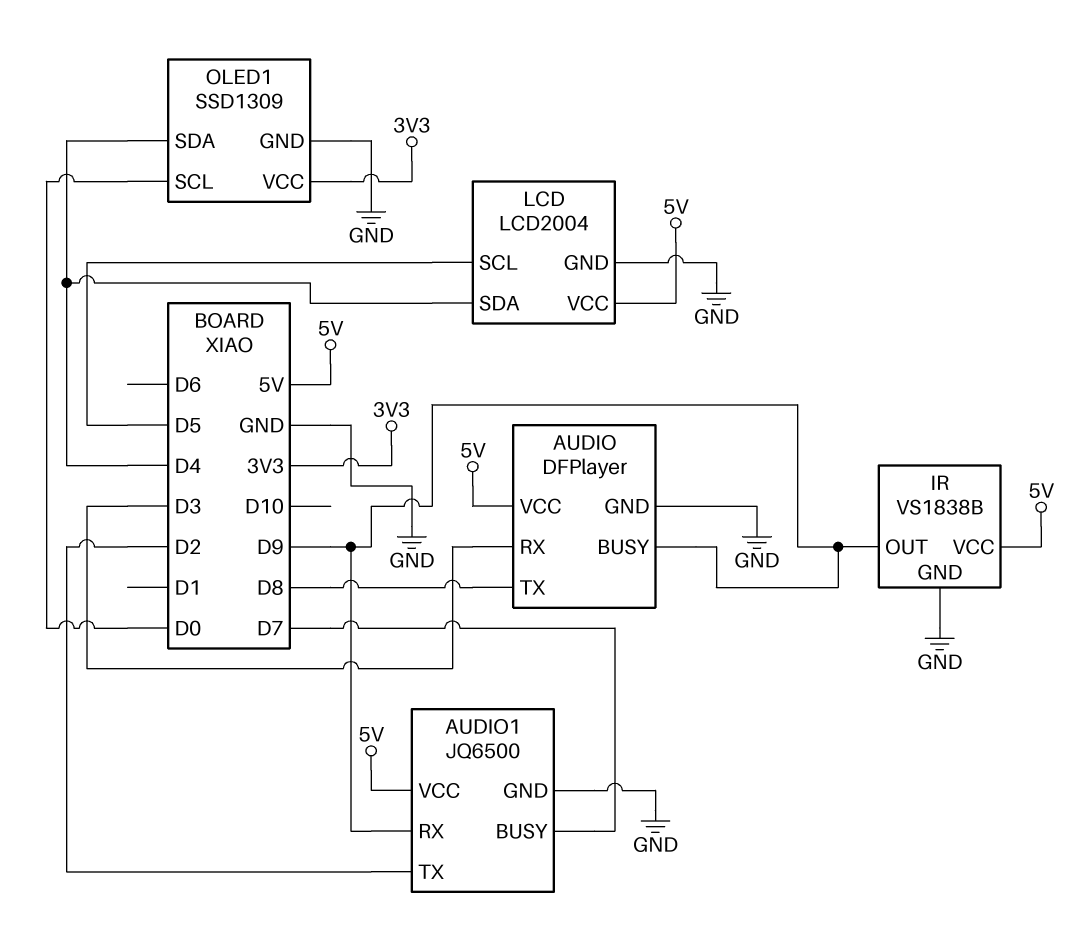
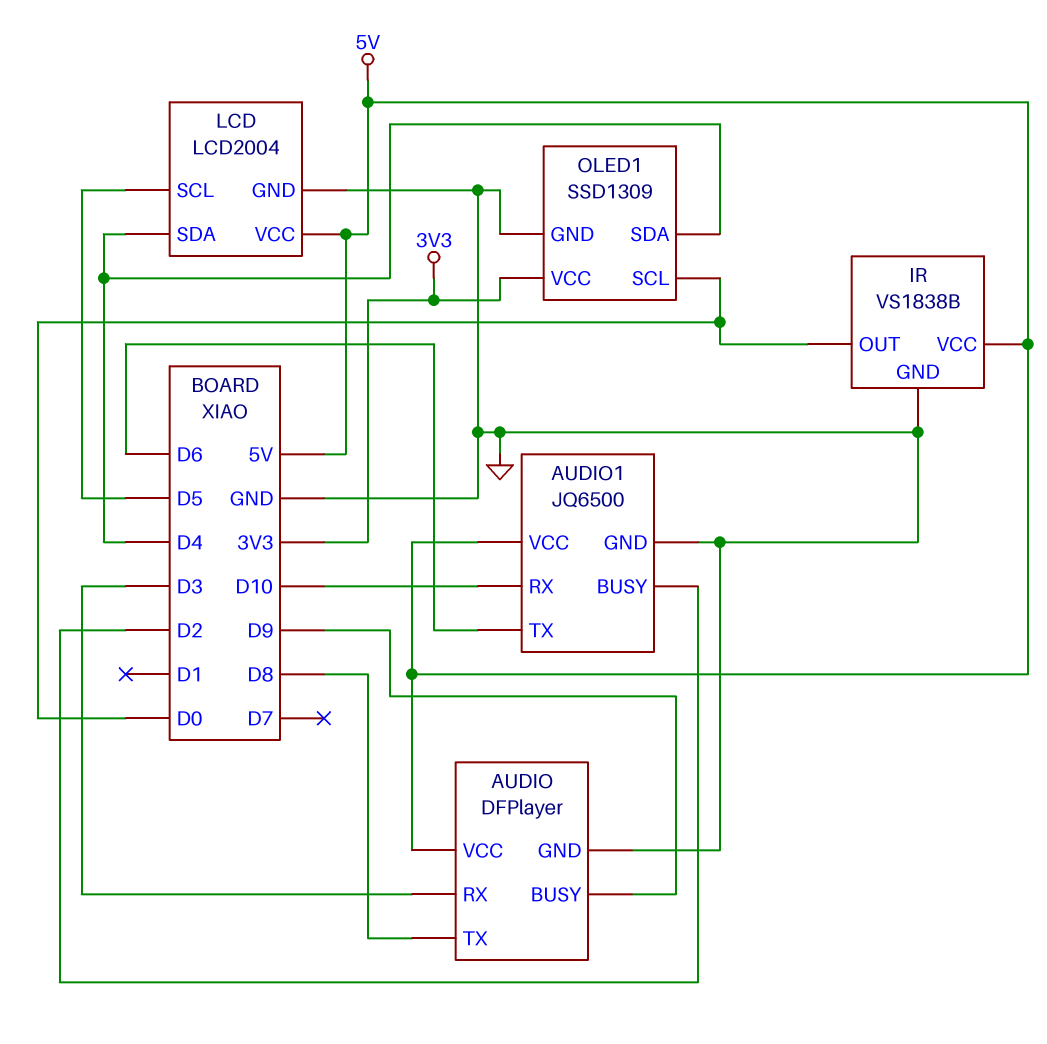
AUDIO1 pin BUSY: D7 -> D2
AUDIO1 pin RX: D9 -> D10
AUDIO1 pin TX: D2 -> D6
IR pin OUT: D9 -> D0

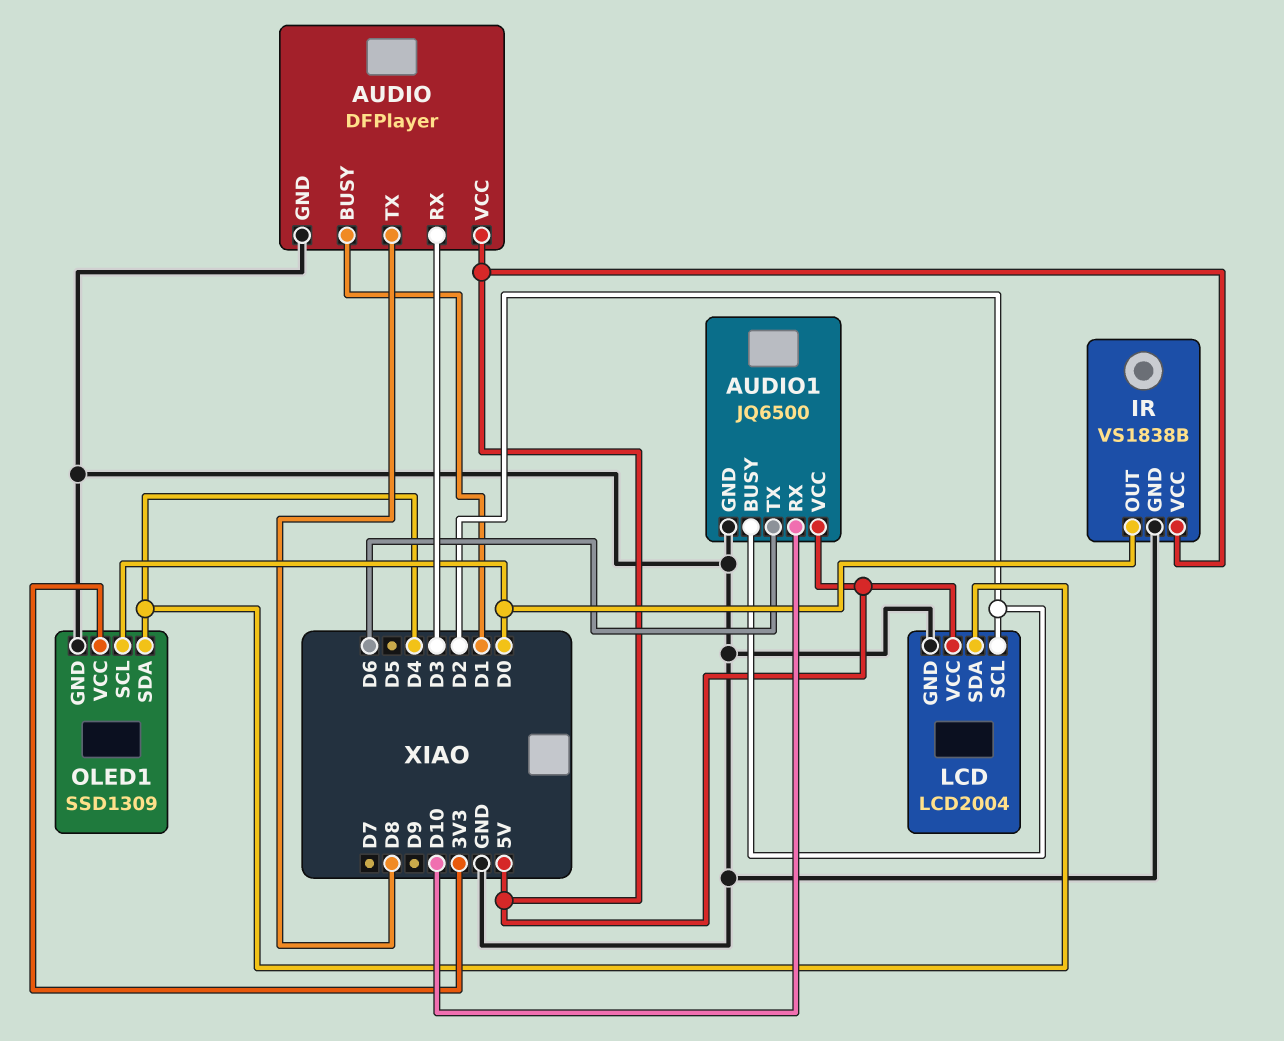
AUDIO pin BUSY: D9 -> D1
LCD pin SCL: D5 -> D2

